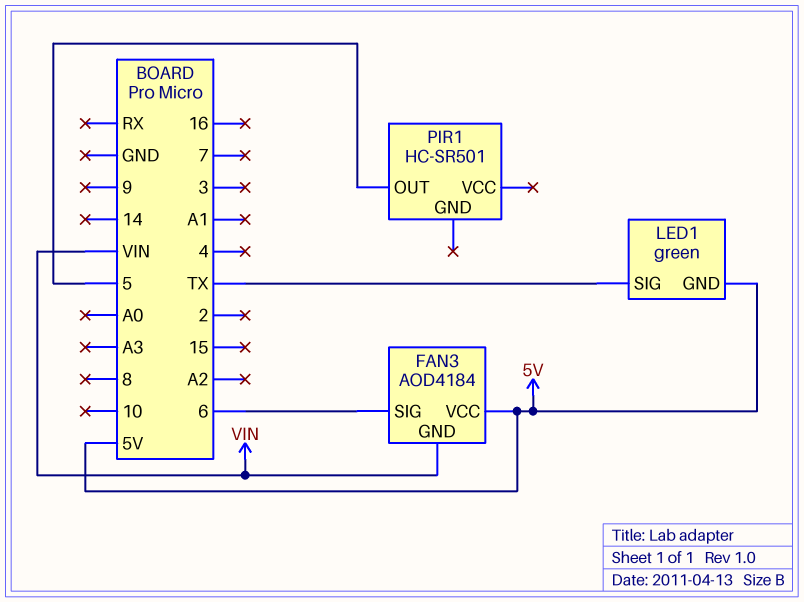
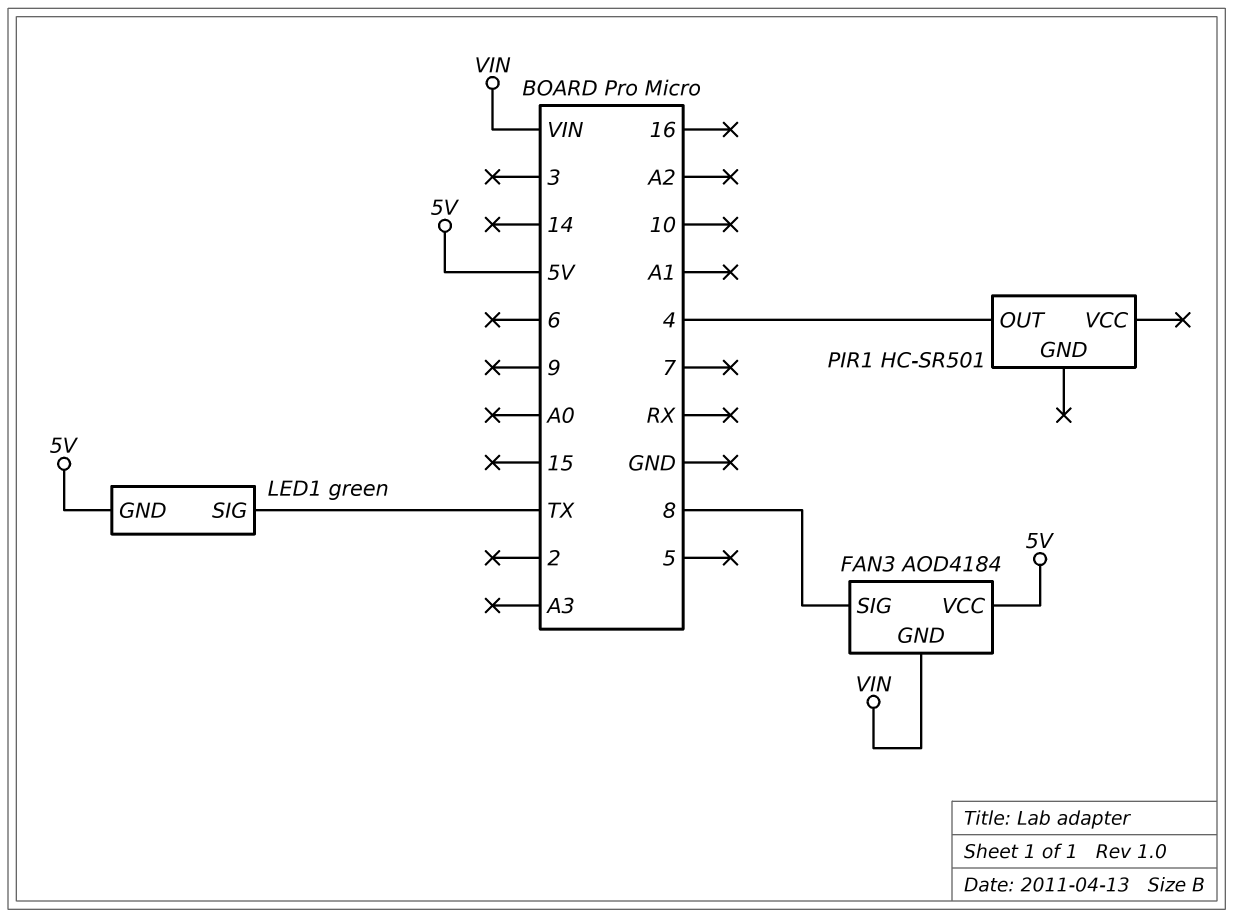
FAN3 pin SIG: 6 -> 8
PIR1 pin OUT: 5 -> 4

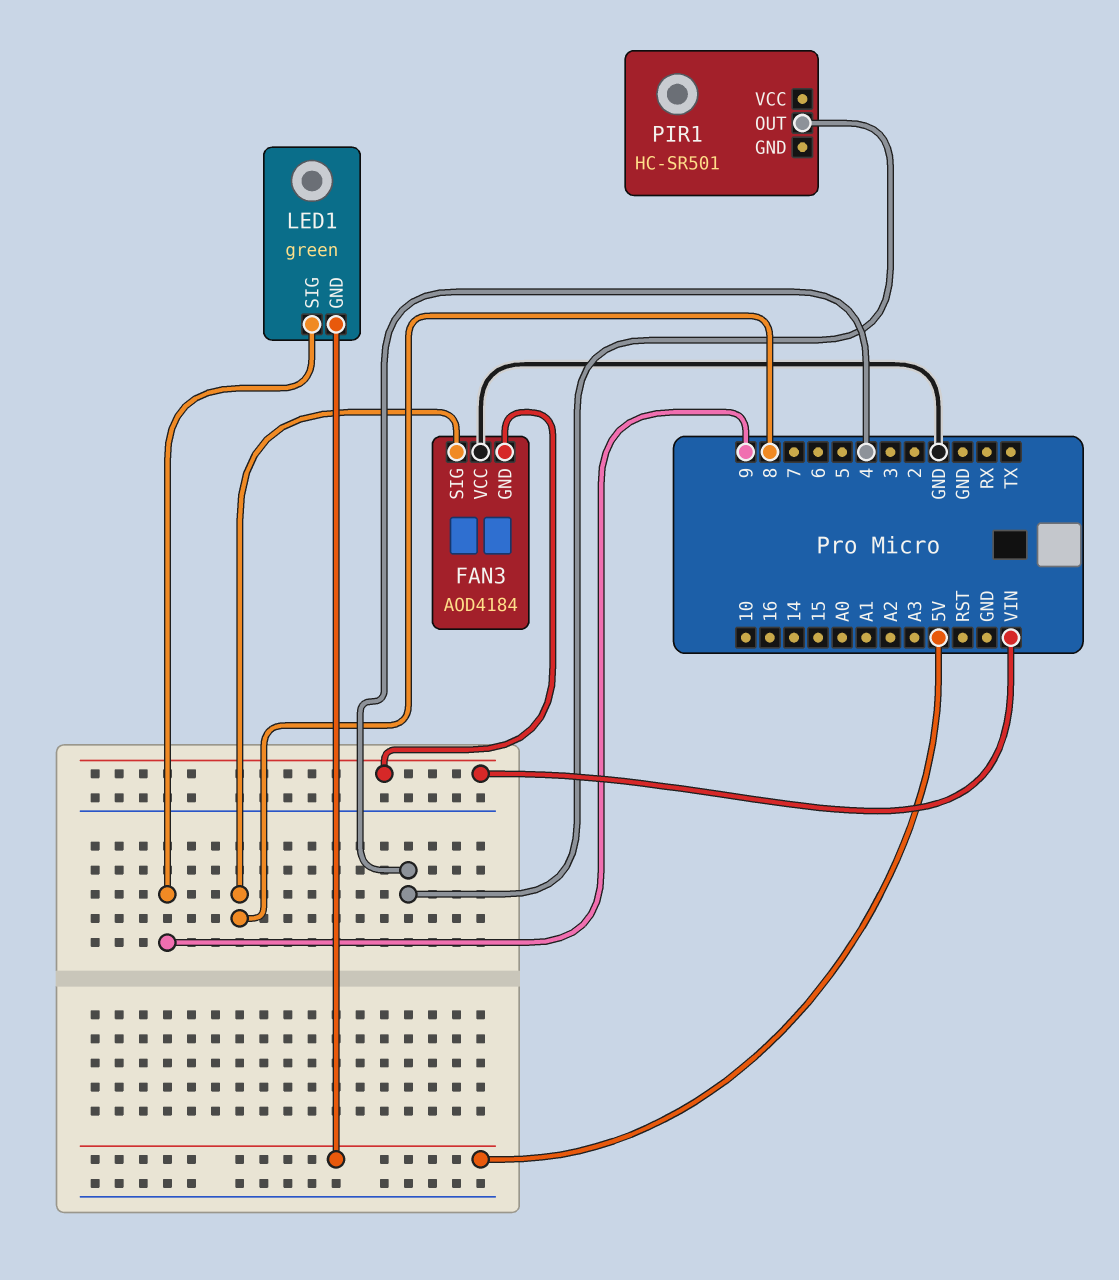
FAN3 pin VCC: 5V -> GND
LED1 pin SIG: TX -> 9

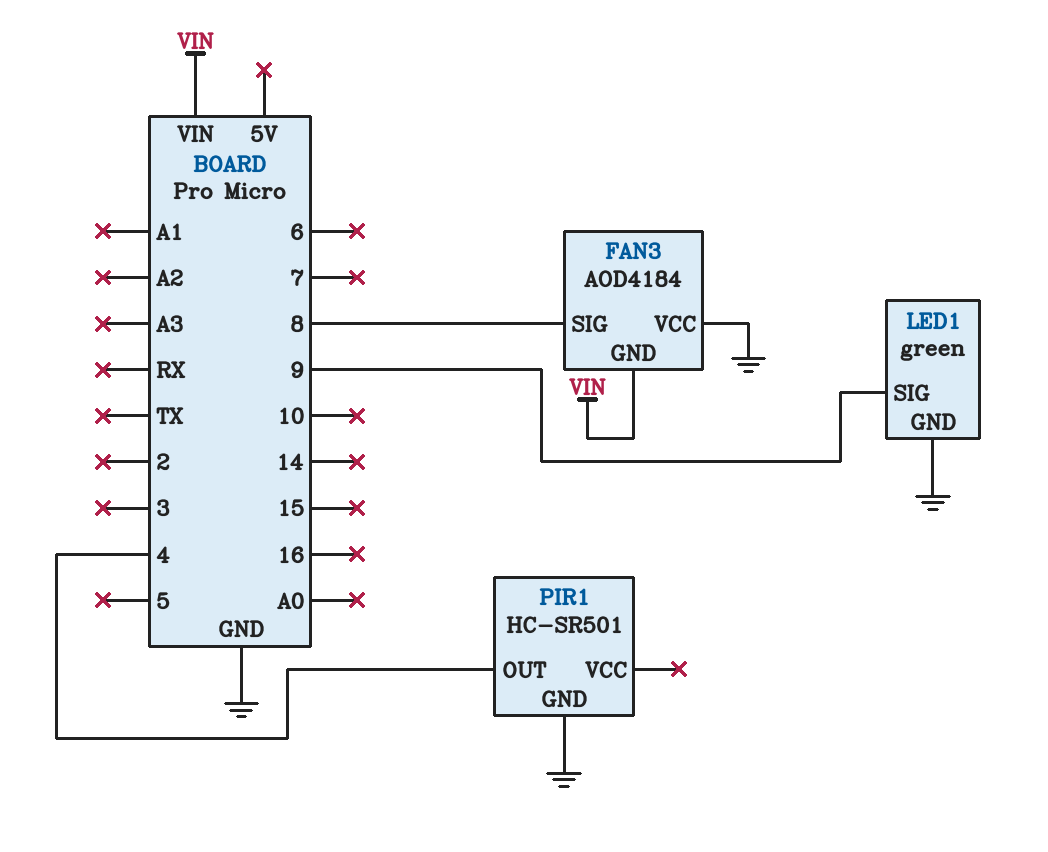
LED1 pin GND: 5V -> GND
PIR1 pin GND: none -> GND

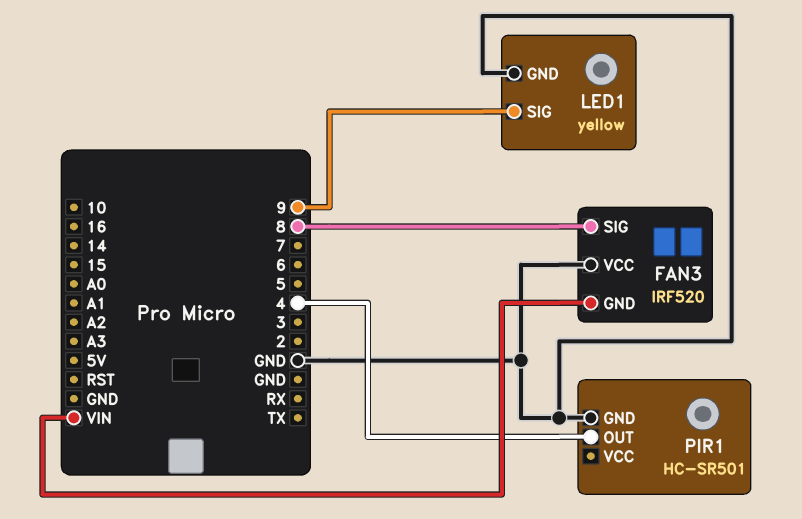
FAN3: AOD4184 -> IRF520
LED1: green -> yellow

